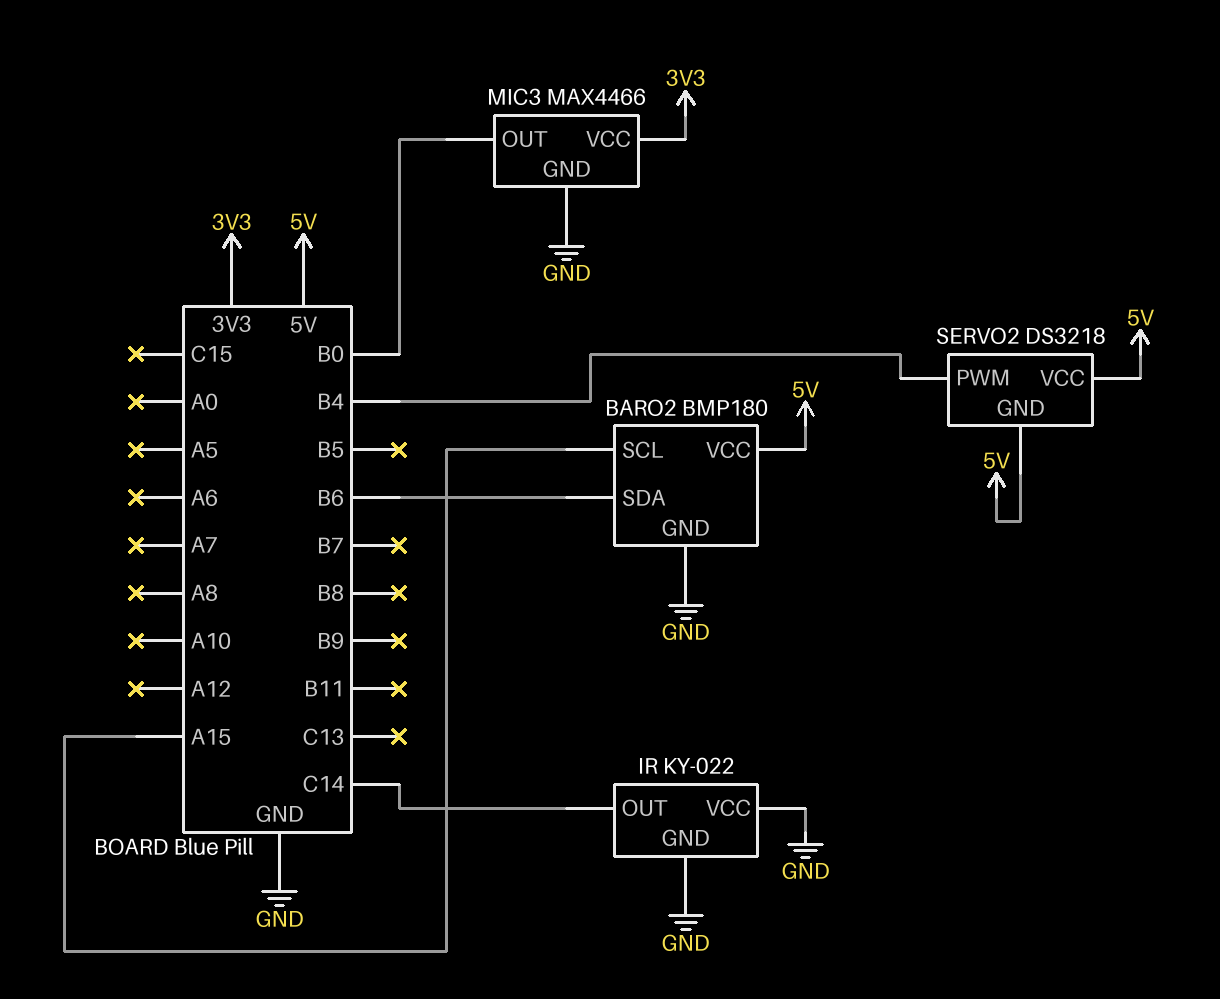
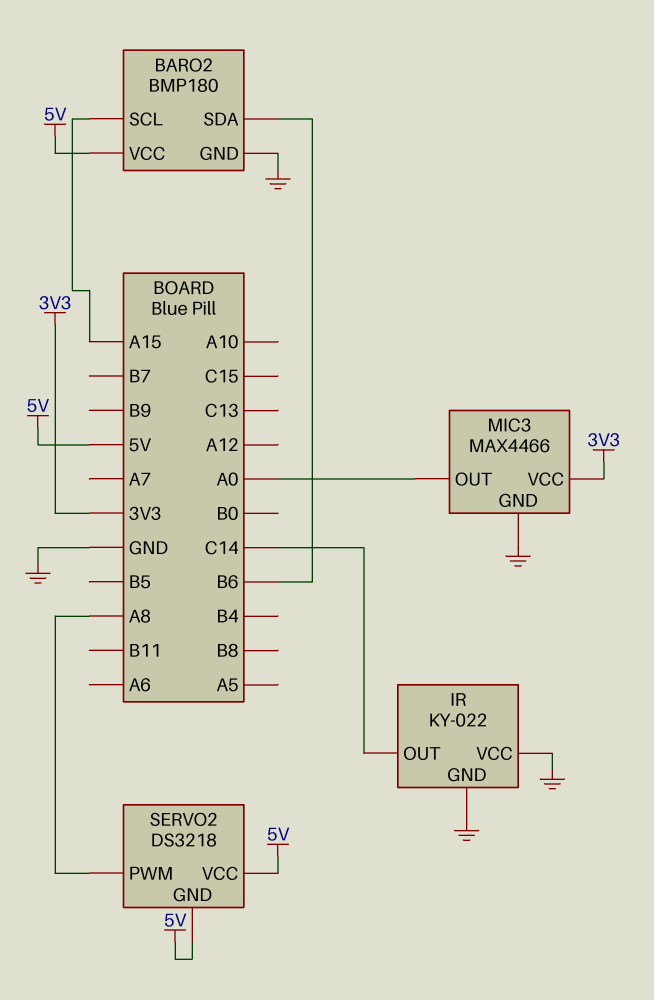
MIC3 pin OUT: B0 -> A0
SERVO2 pin PWM: B4 -> A8

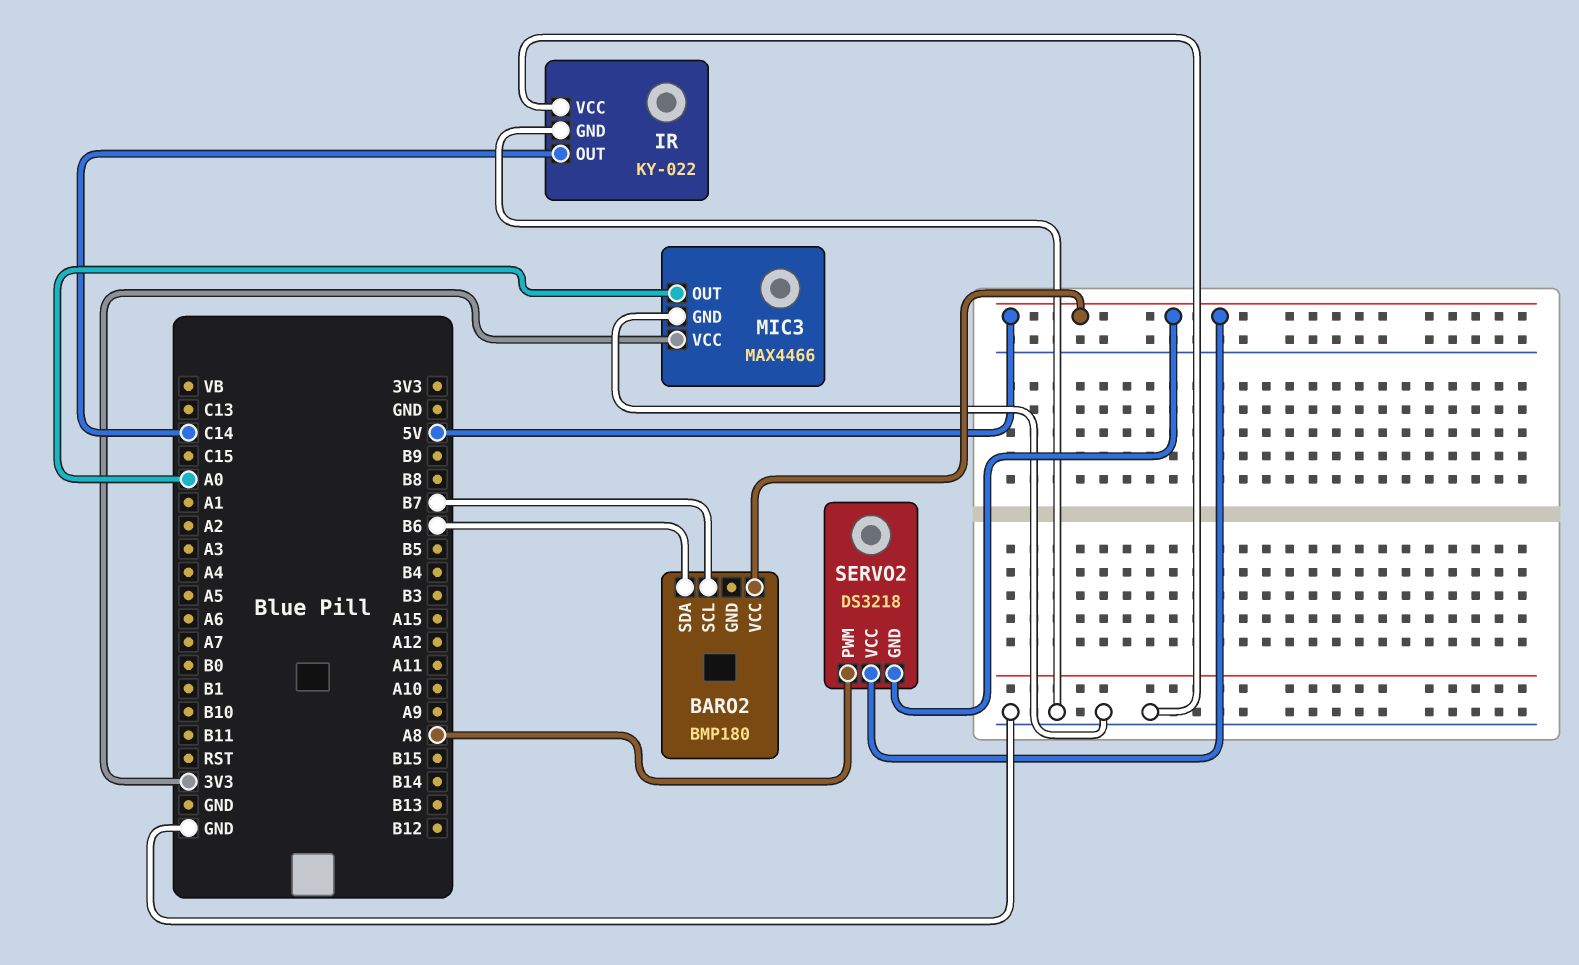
BARO2 pin GND: GND -> none
BARO2 pin SCL: A15 -> B7

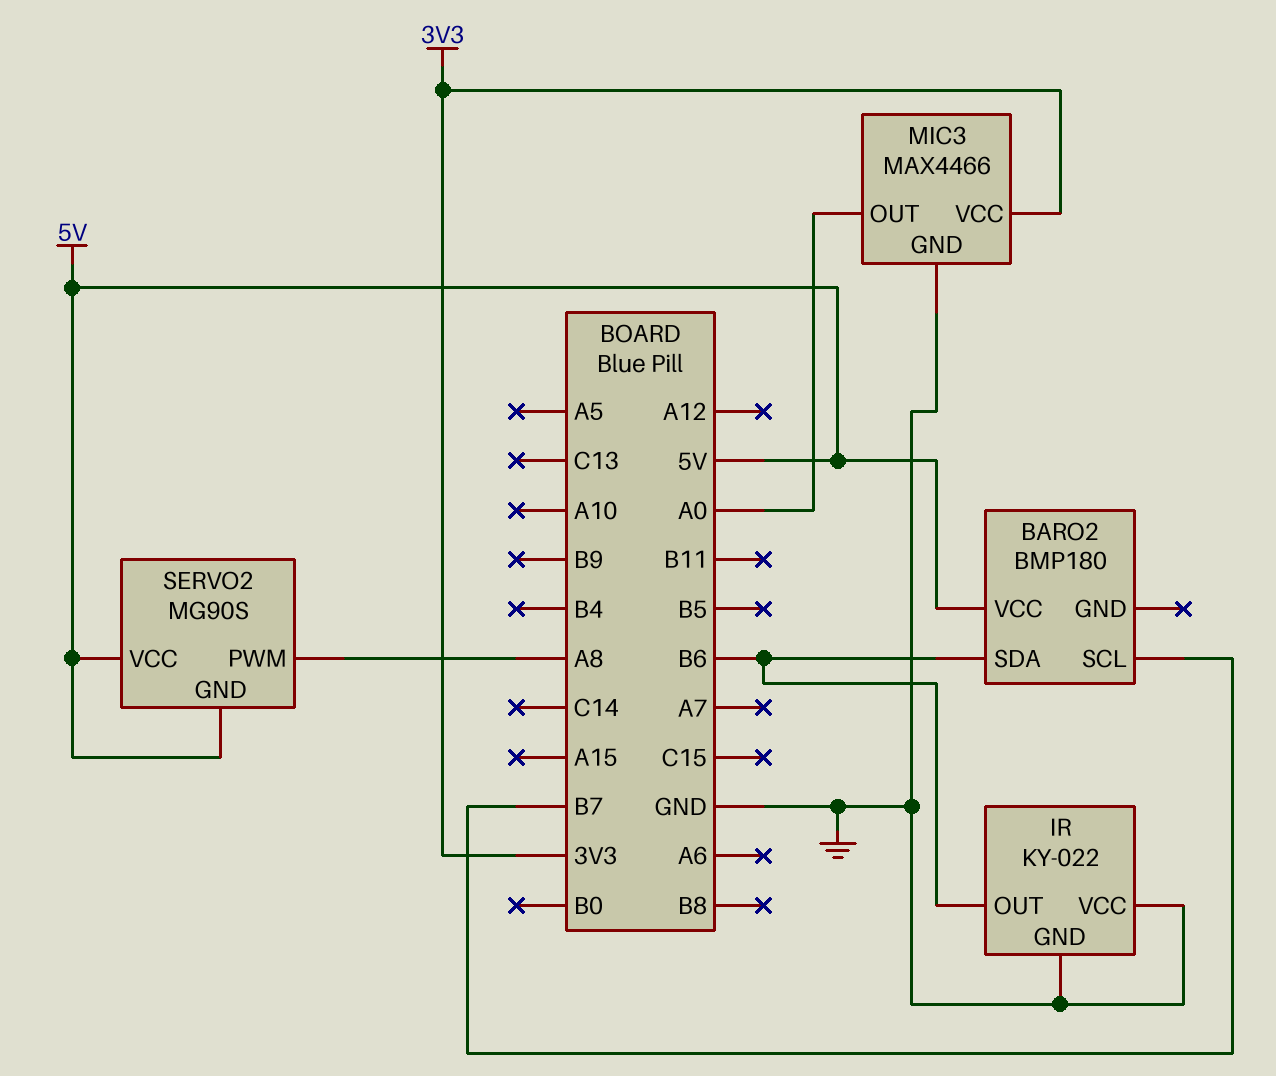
IR pin OUT: C14 -> B6
SERVO2: DS3218 -> MG90S

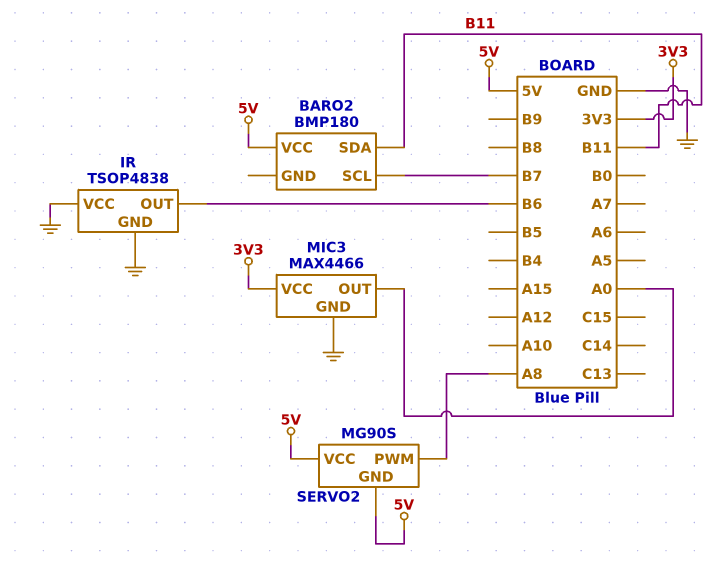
BARO2 pin SDA: B6 -> B11
IR: KY-022 -> TSOP4838

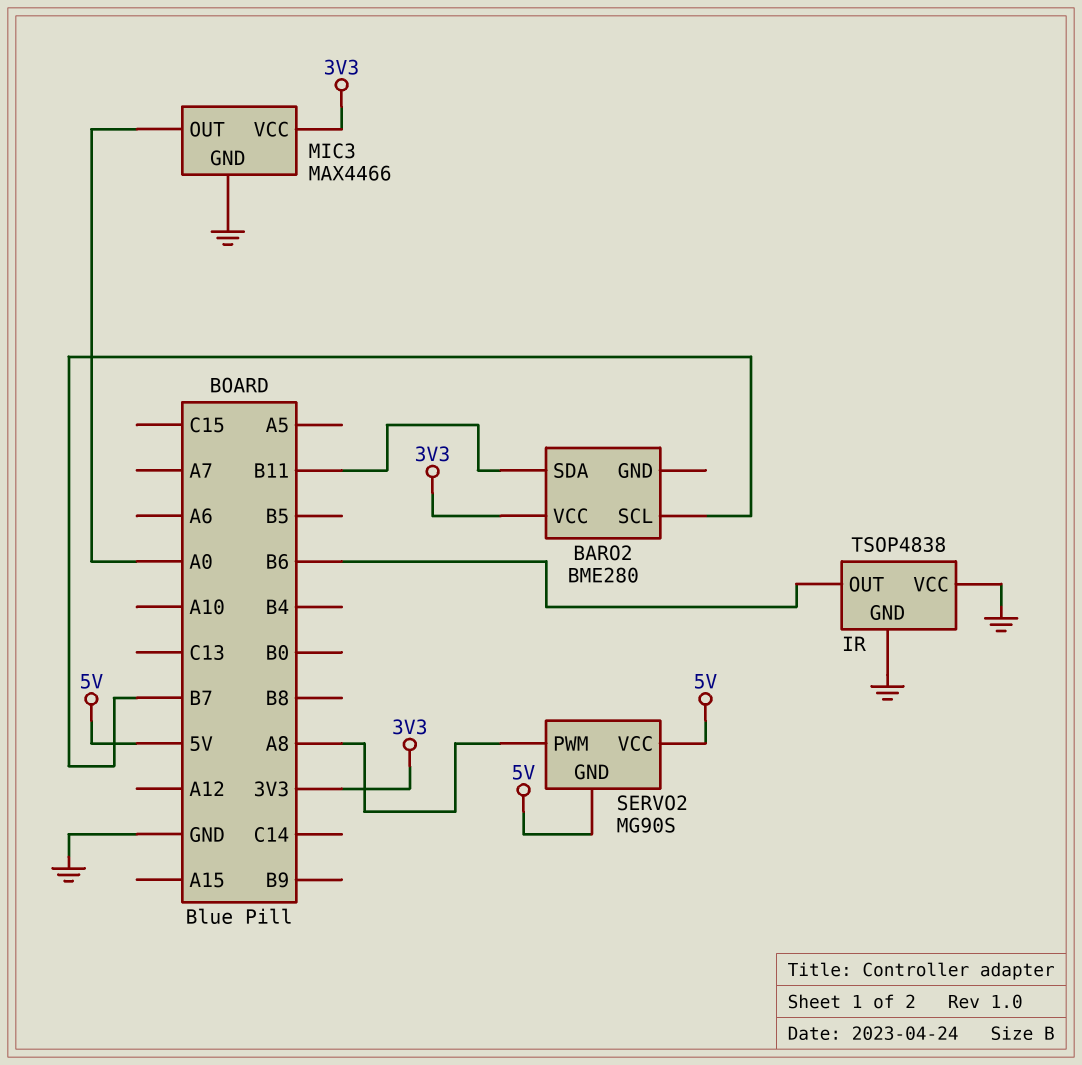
BARO2: BMP180 -> BME280
BARO2 pin VCC: 5V -> 3V3

